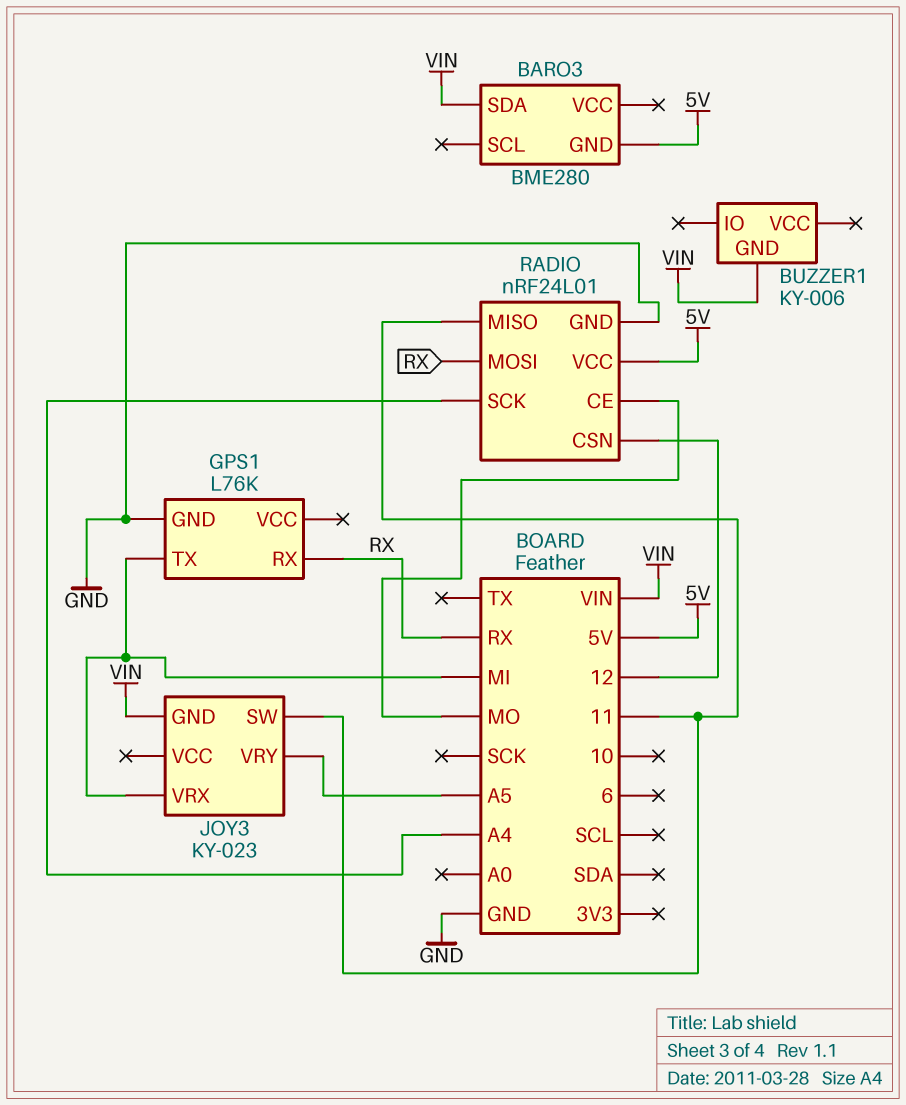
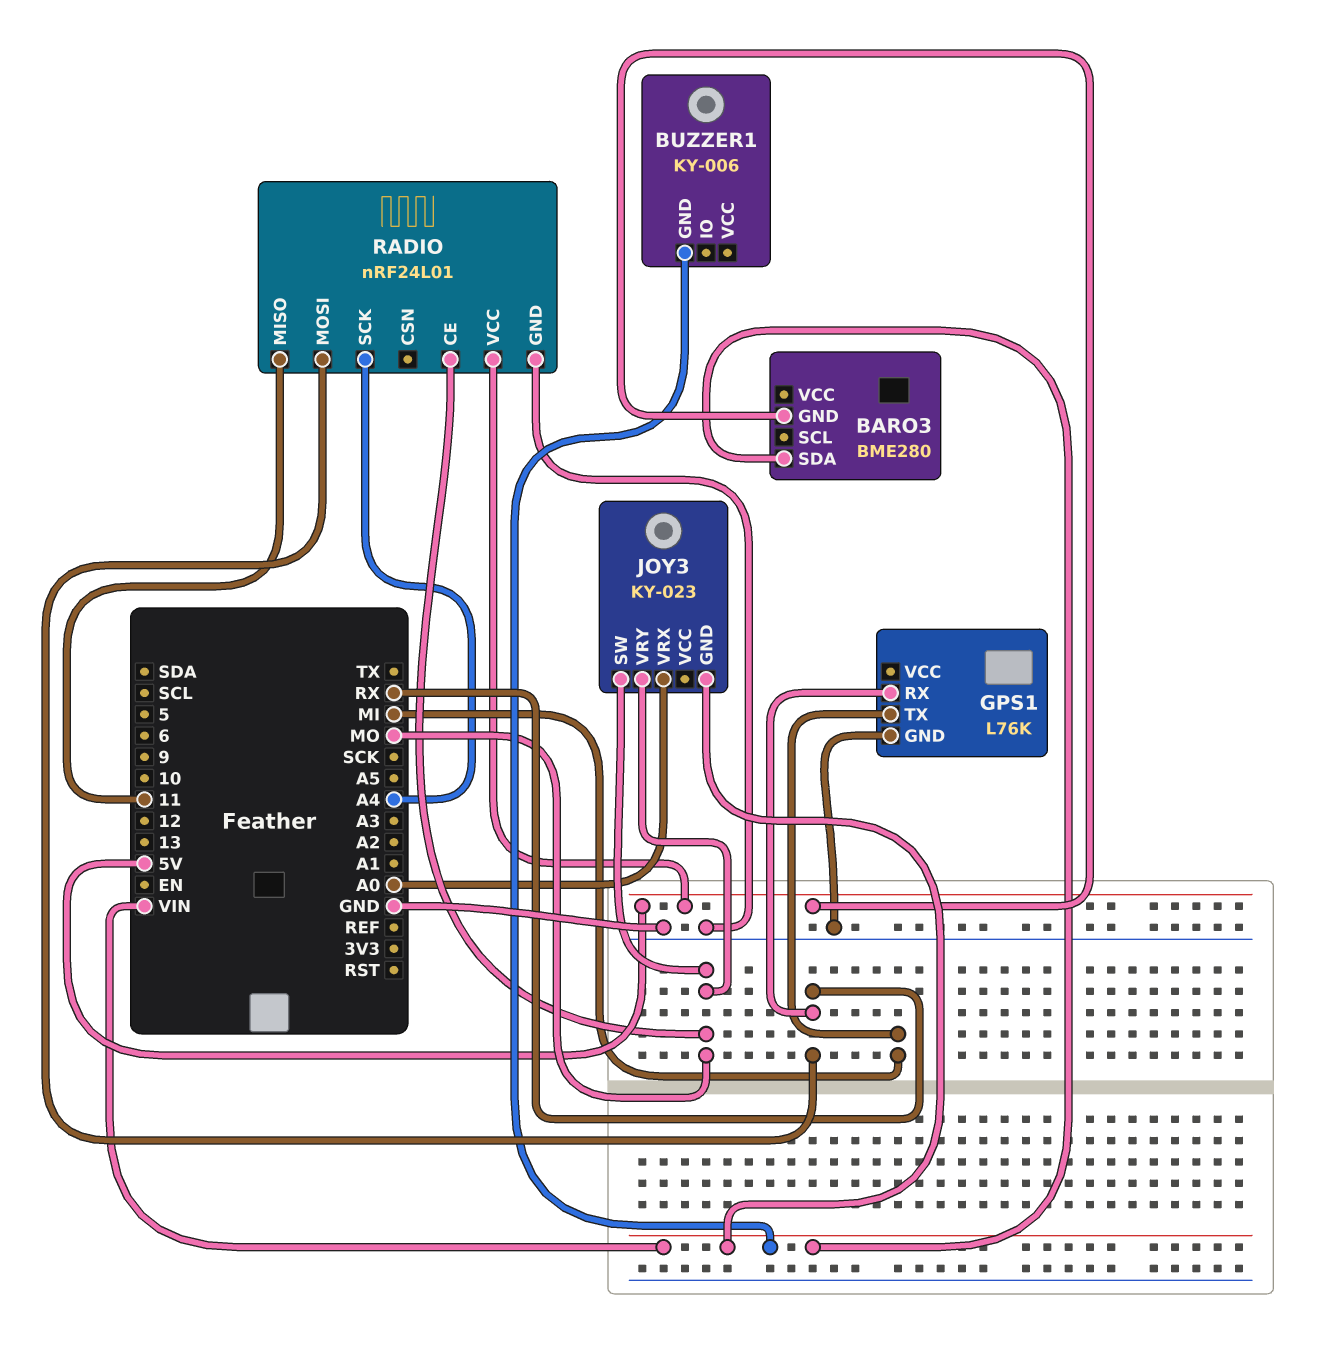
JOY3 pin SW: 11 -> MO
JOY3 pin VRX: MI -> A0
JOY3 pin VRY: A5 -> MO
RADIO pin CSN: 12 -> none

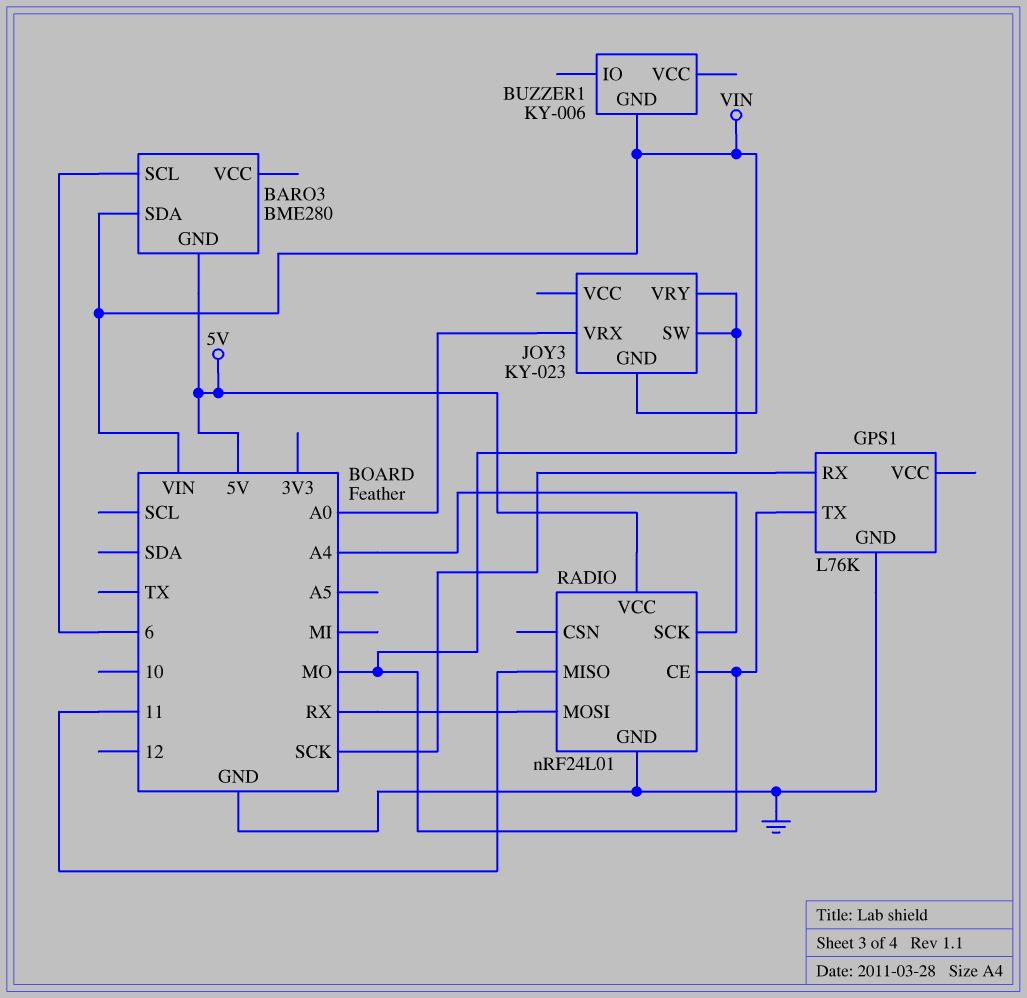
BARO3 pin SCL: none -> 6
GPS1 pin RX: RX -> SCK
GPS1 pin TX: MI -> MO

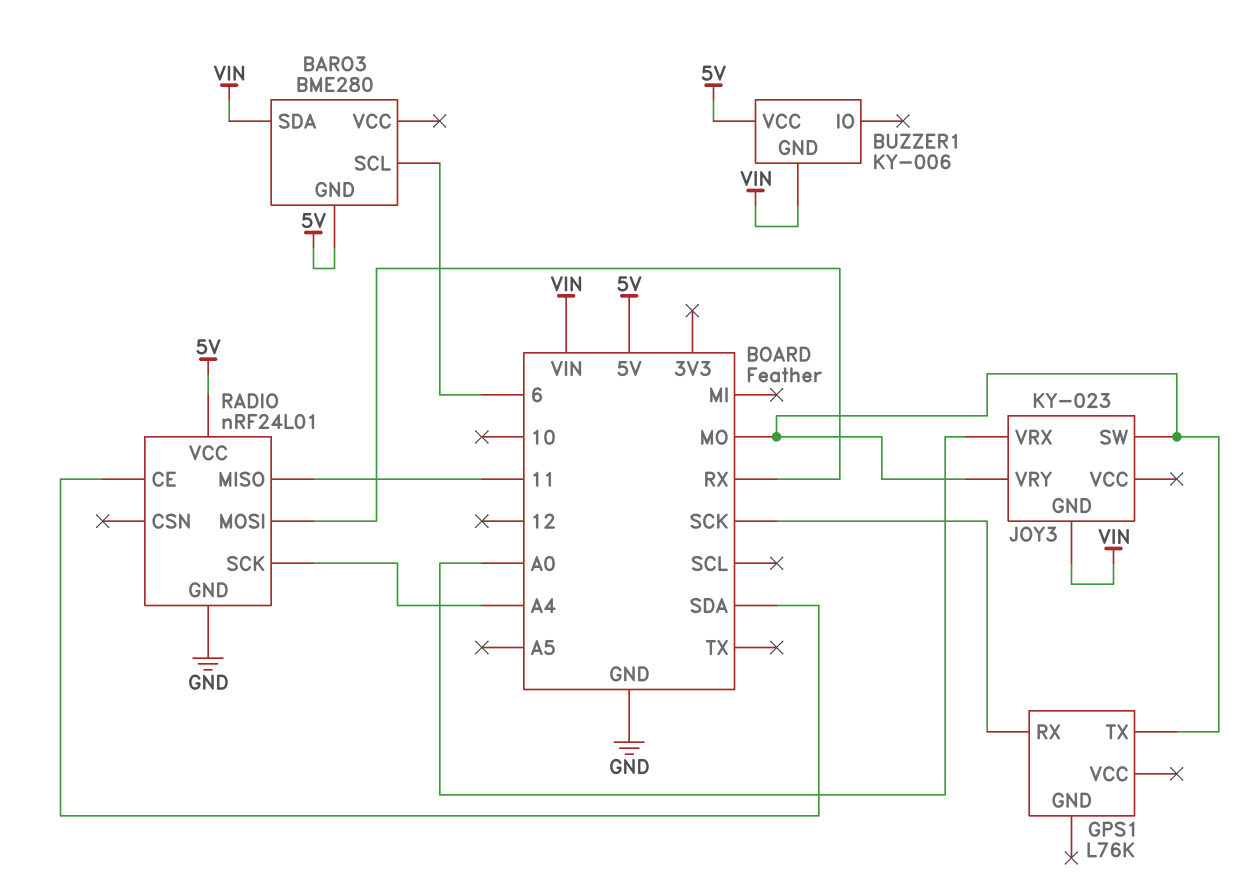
BUZZER1 pin VCC: none -> 5V
GPS1 pin GND: GND -> none
RADIO pin CE: MO -> SDA

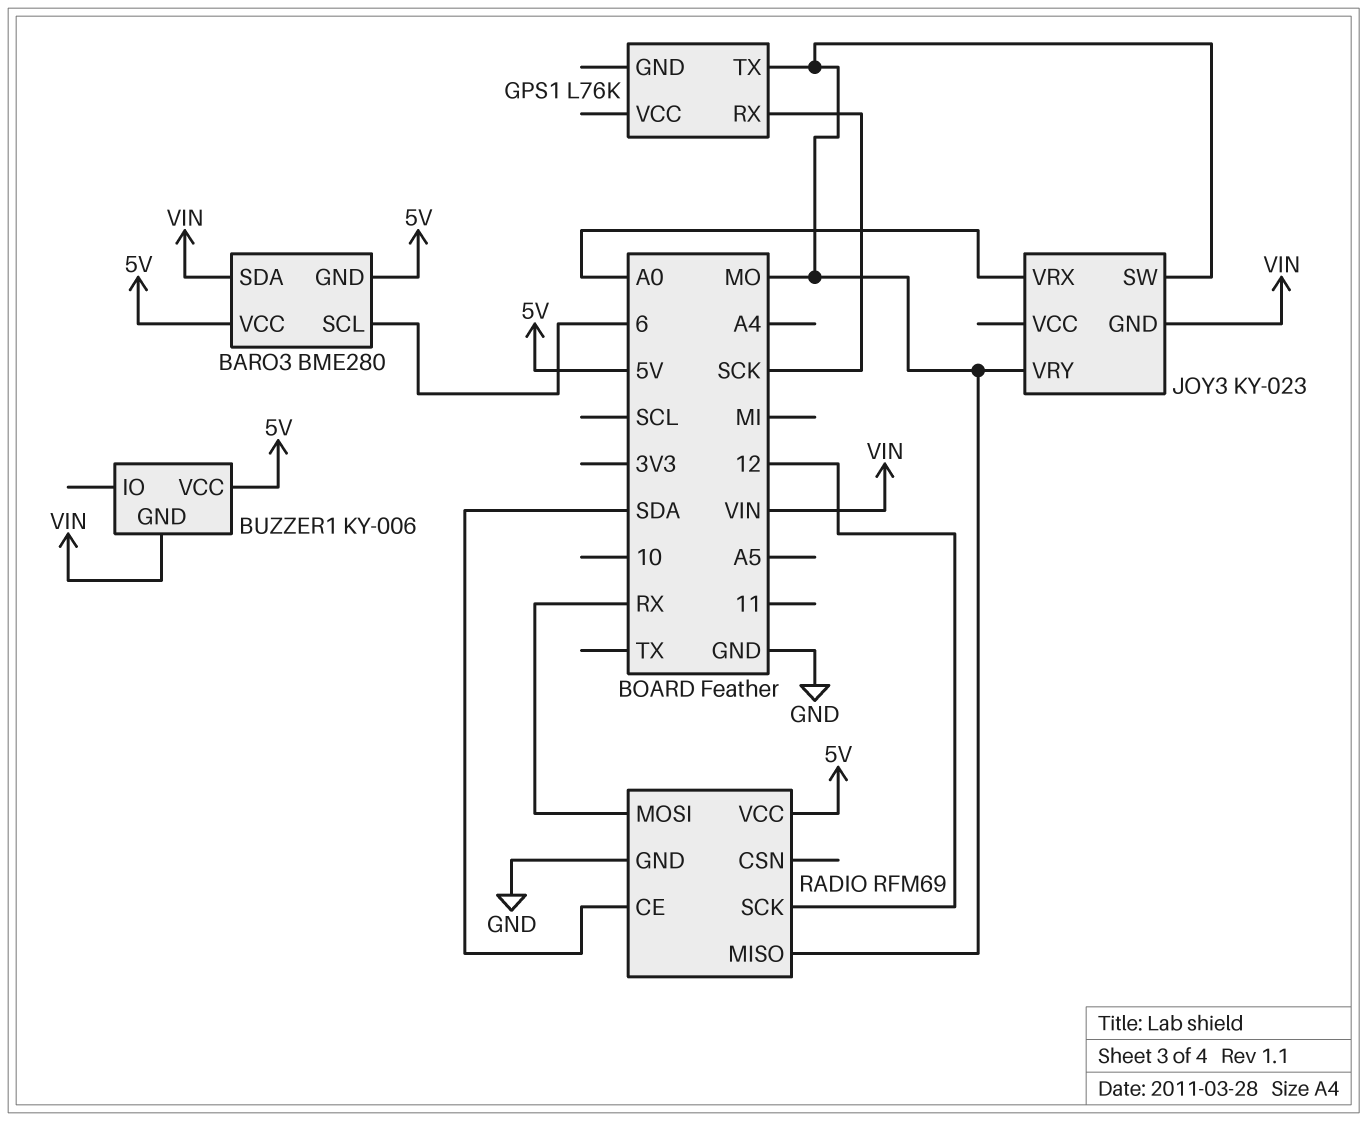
BARO3 pin VCC: none -> 5V
RADIO: nRF24L01 -> RFM69
RADIO pin MISO: 11 -> MO
RADIO pin SCK: A4 -> 12

